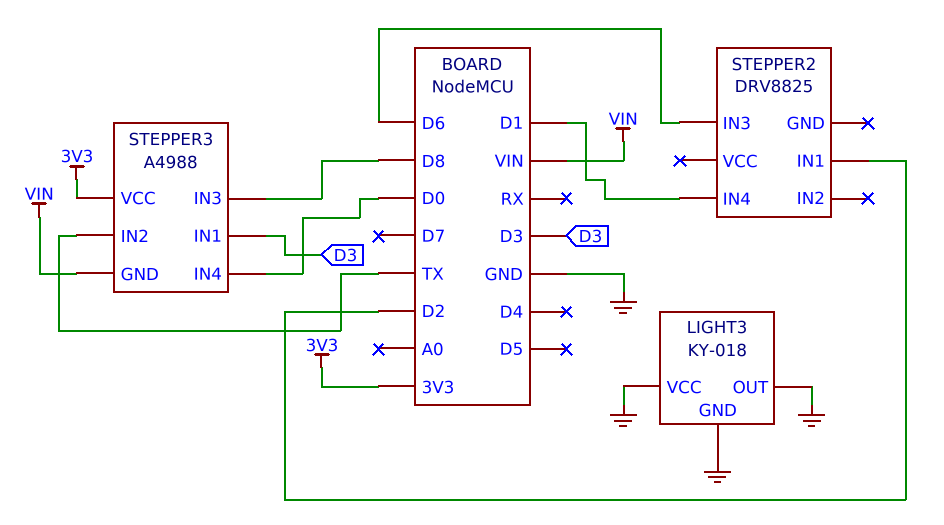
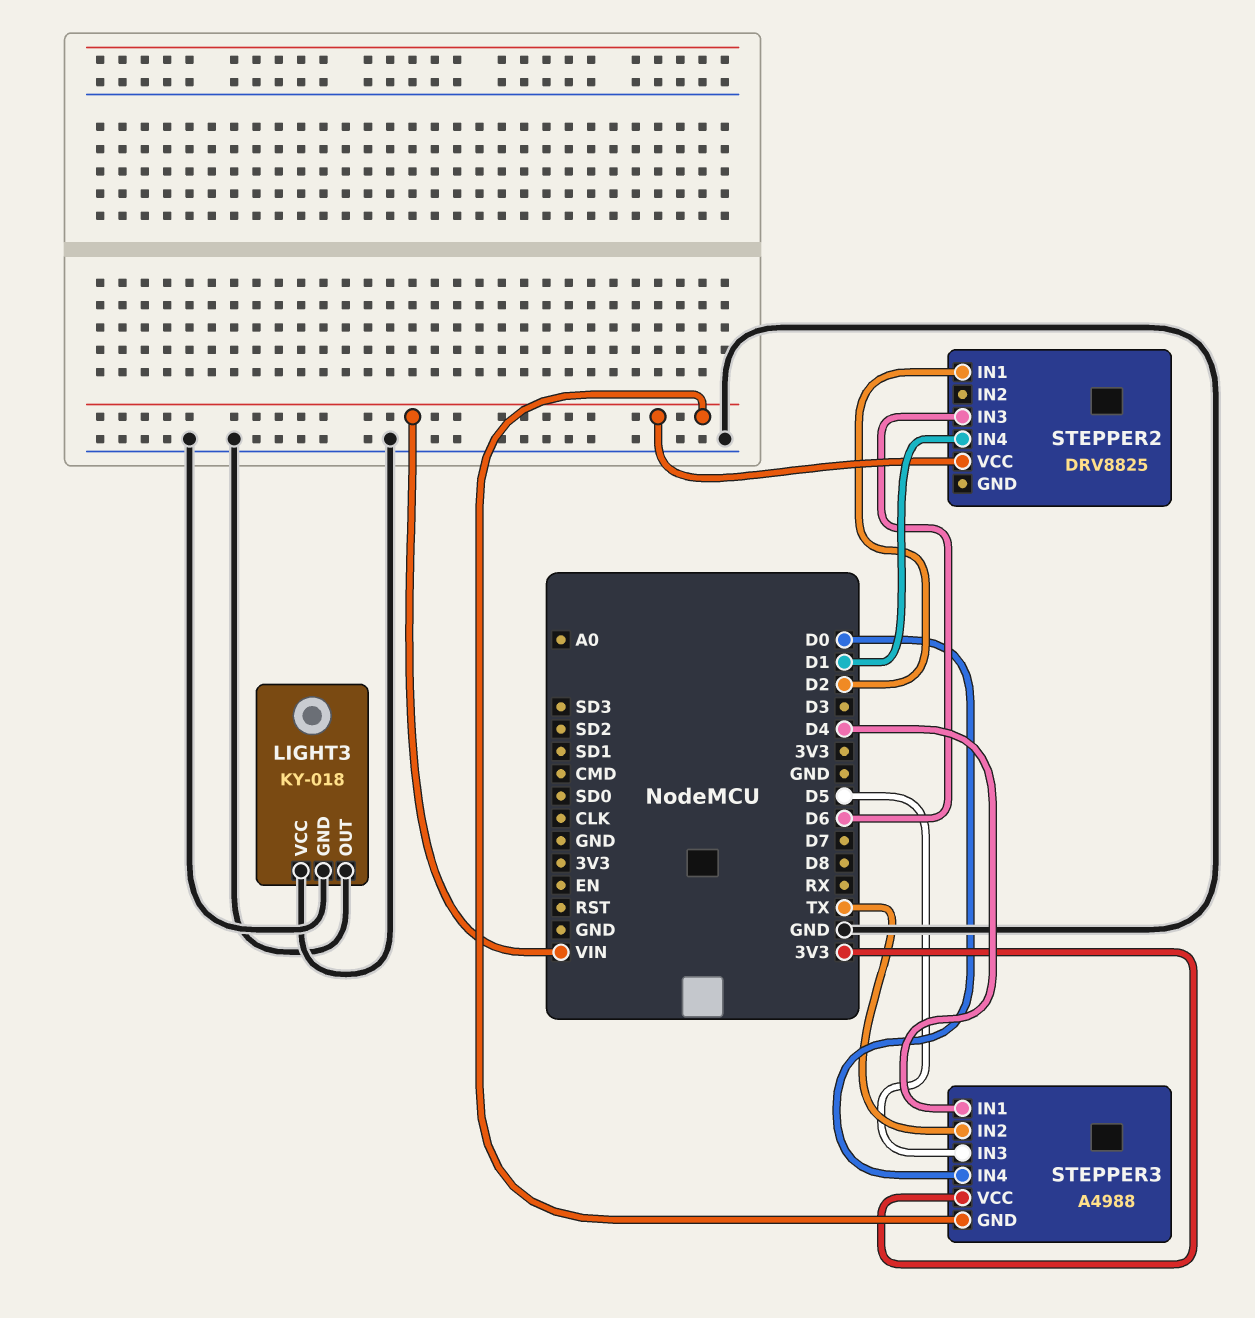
STEPPER2 pin VCC: none -> VIN
STEPPER3 pin IN1: D3 -> D4
STEPPER3 pin IN3: D8 -> D5

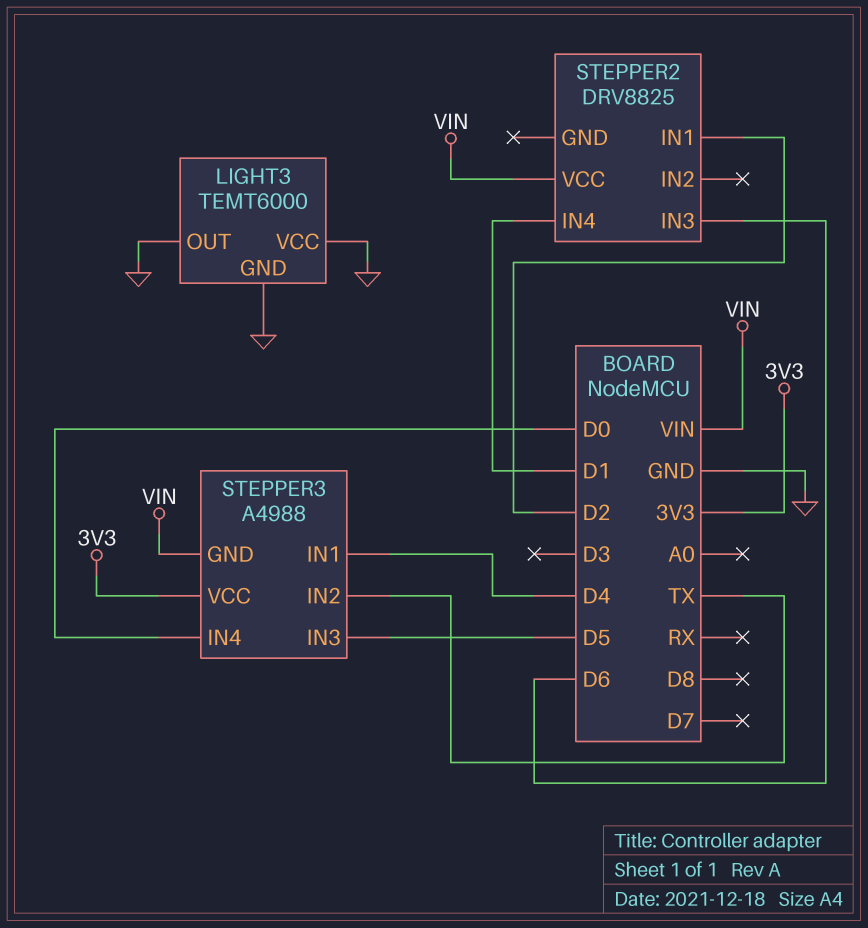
LIGHT3: KY-018 -> TEMT6000

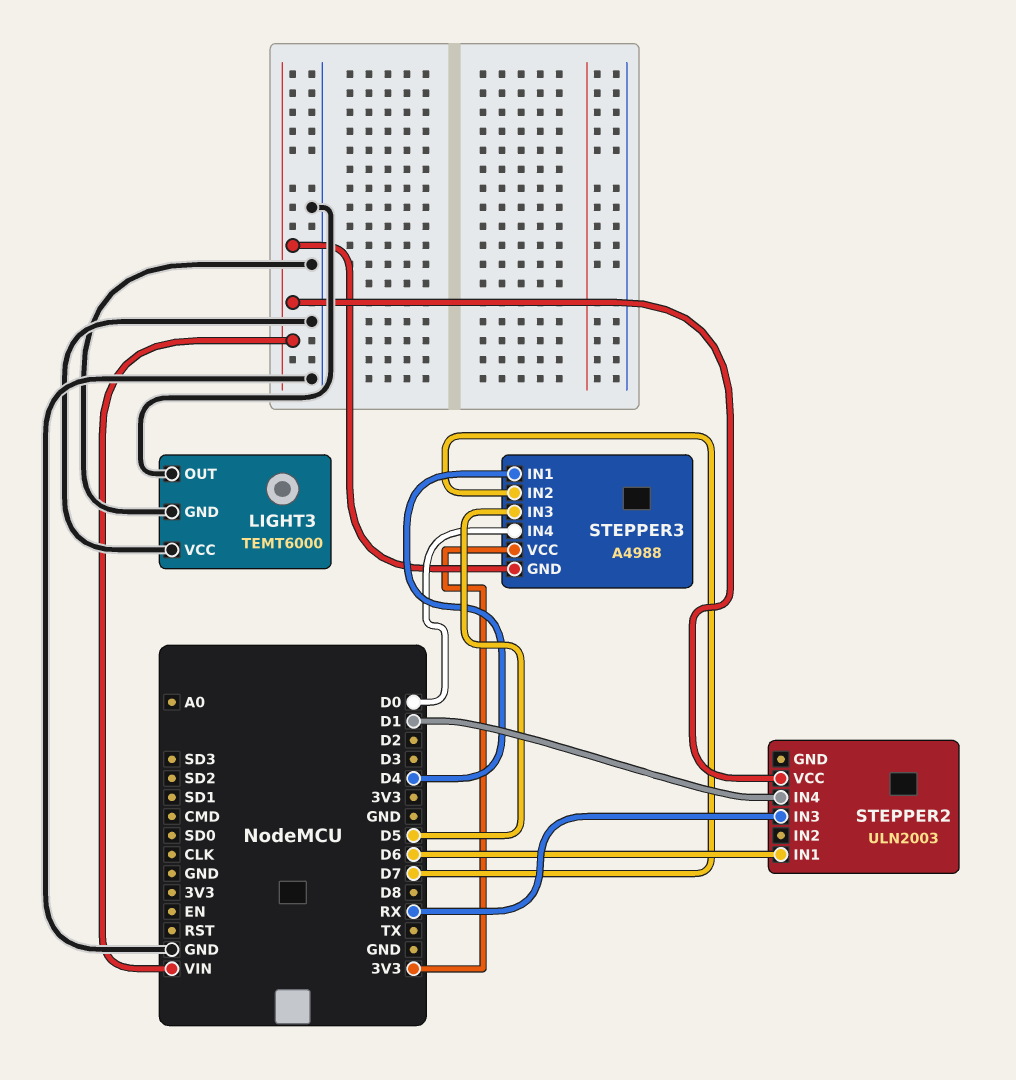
STEPPER2: DRV8825 -> ULN2003
STEPPER2 pin IN1: D2 -> D6
STEPPER2 pin IN3: D6 -> RX
STEPPER3 pin IN2: TX -> D7

